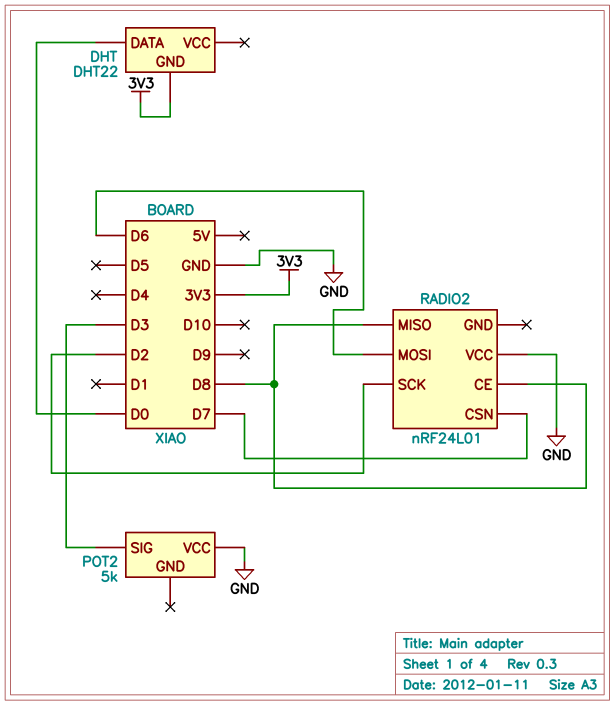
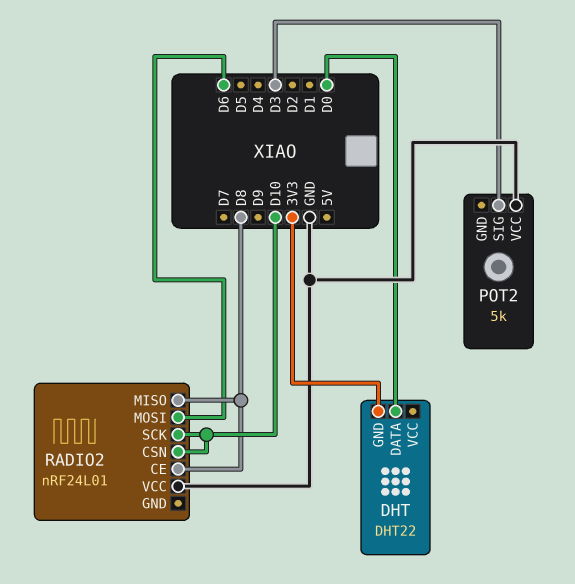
RADIO2 pin CSN: D7 -> D10
RADIO2 pin SCK: D2 -> D10

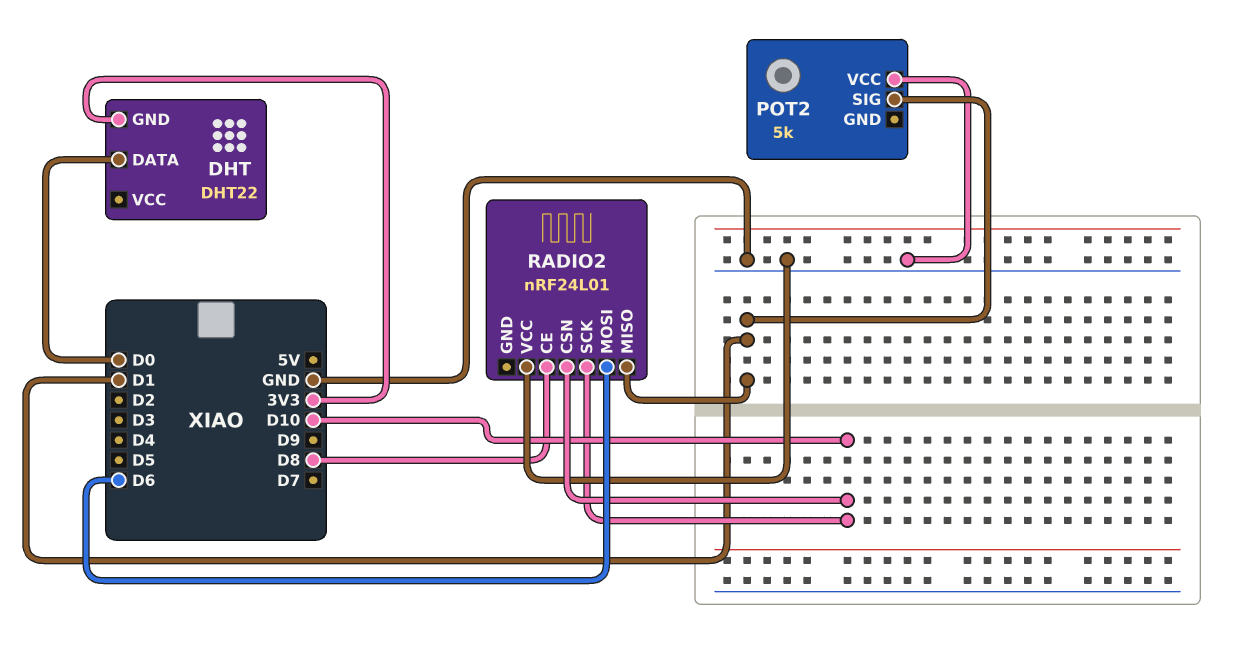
POT2 pin SIG: D3 -> D1
RADIO2 pin MISO: D8 -> D1

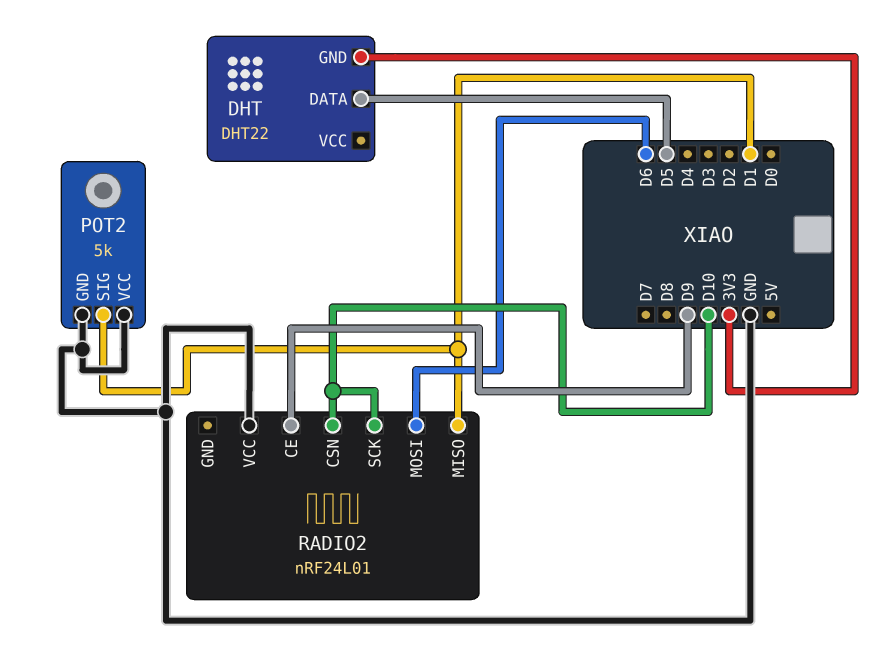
DHT pin DATA: D0 -> D5
POT2 pin GND: none -> GND
RADIO2 pin CE: D8 -> D9

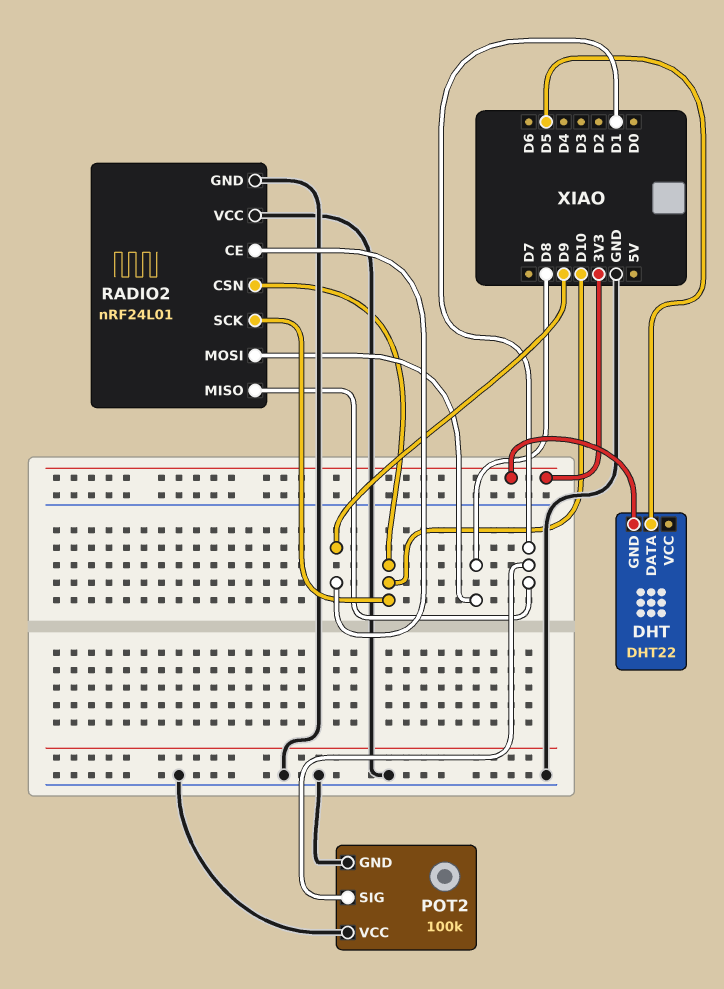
POT2: 5k -> 100k
RADIO2 pin GND: none -> GND
RADIO2 pin MOSI: D6 -> D8

